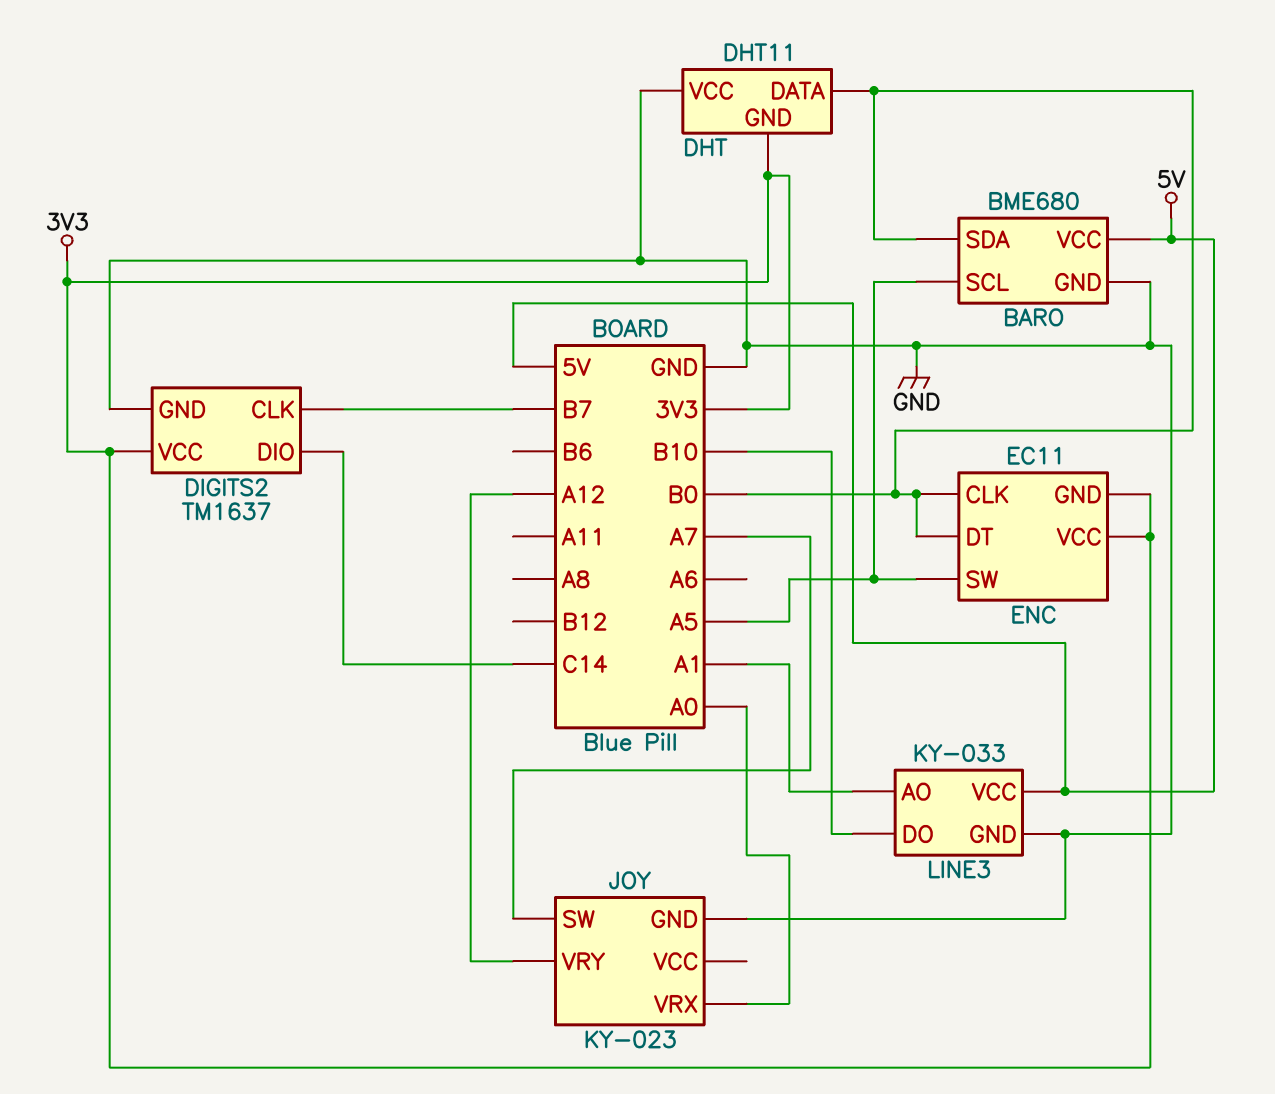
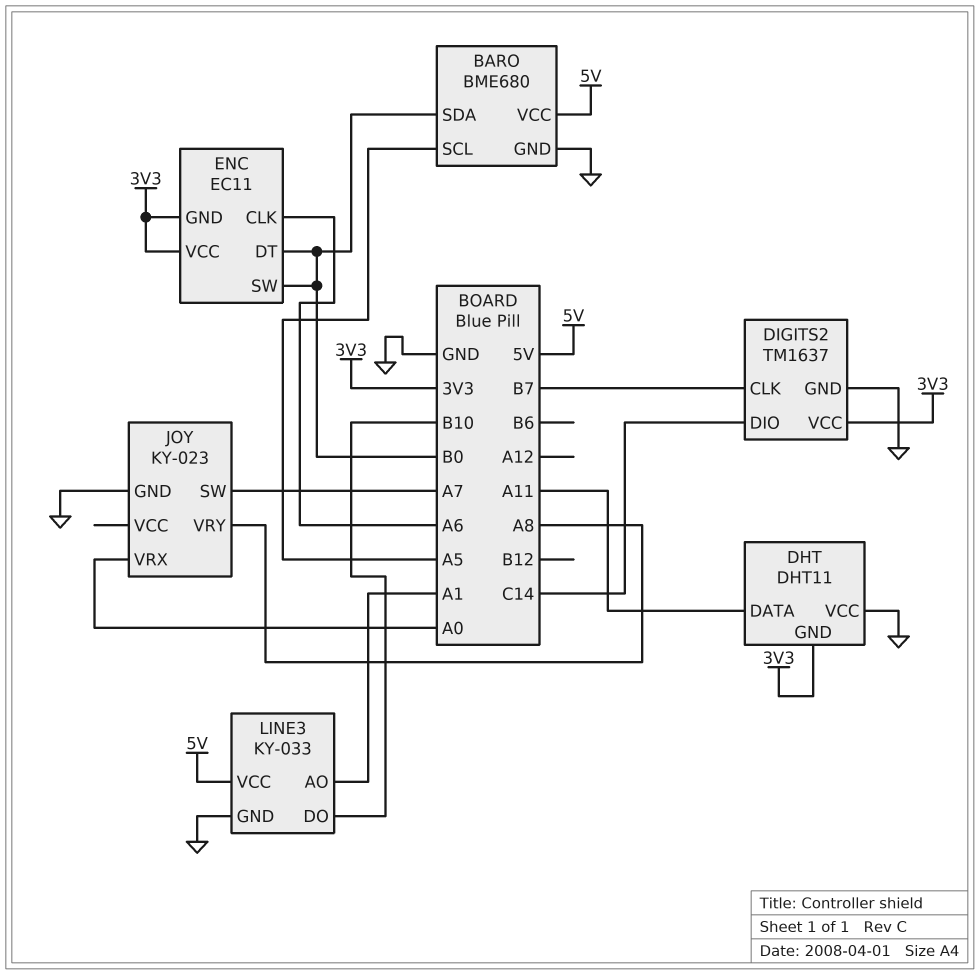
DHT pin DATA: B0 -> A11
ENC pin CLK: B0 -> A6
ENC pin SW: A5 -> B0
JOY pin VRY: A12 -> A8

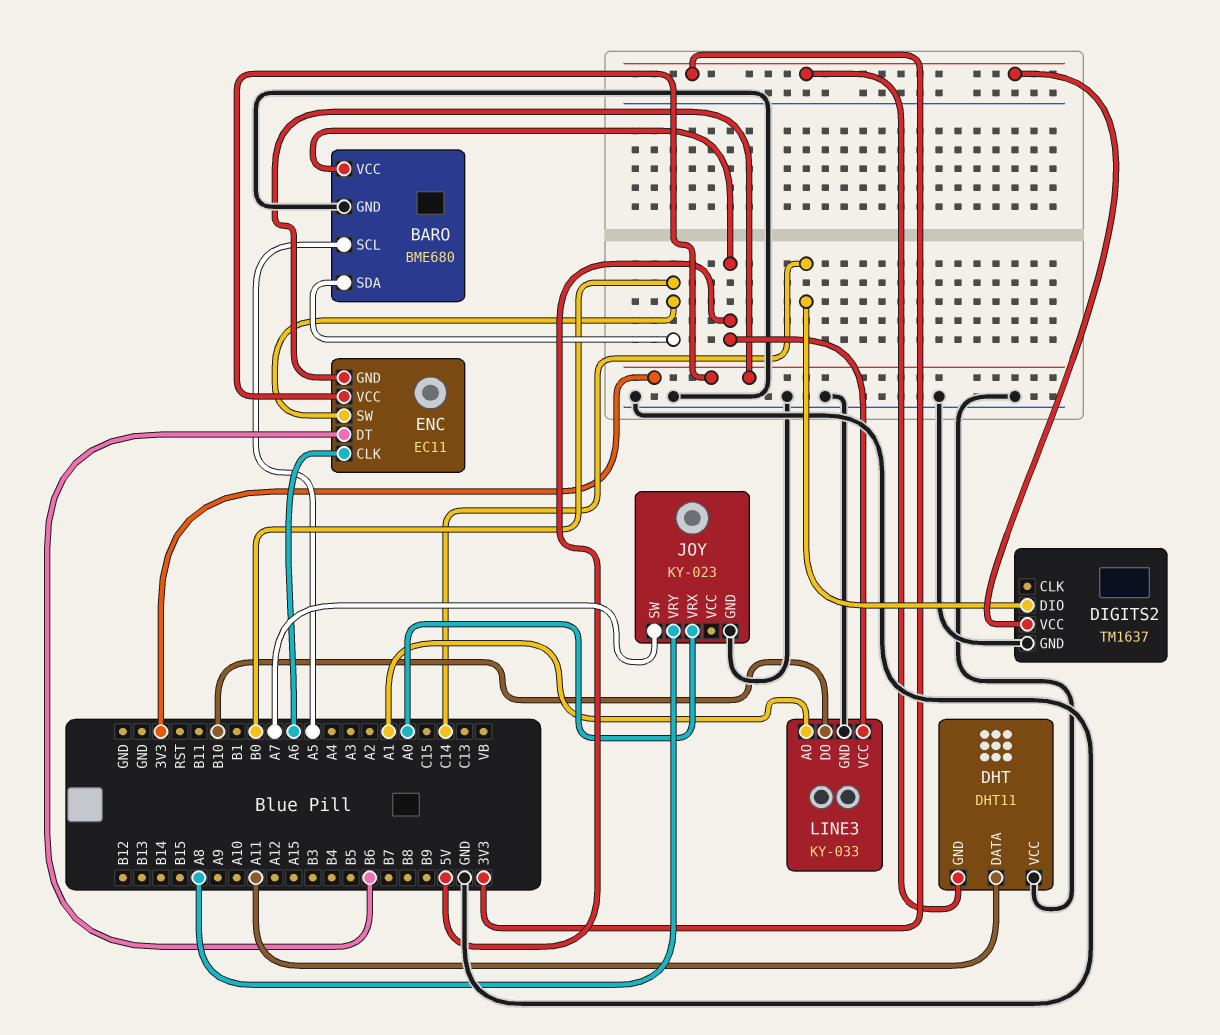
DIGITS2 pin CLK: B7 -> none
ENC pin DT: B0 -> B6

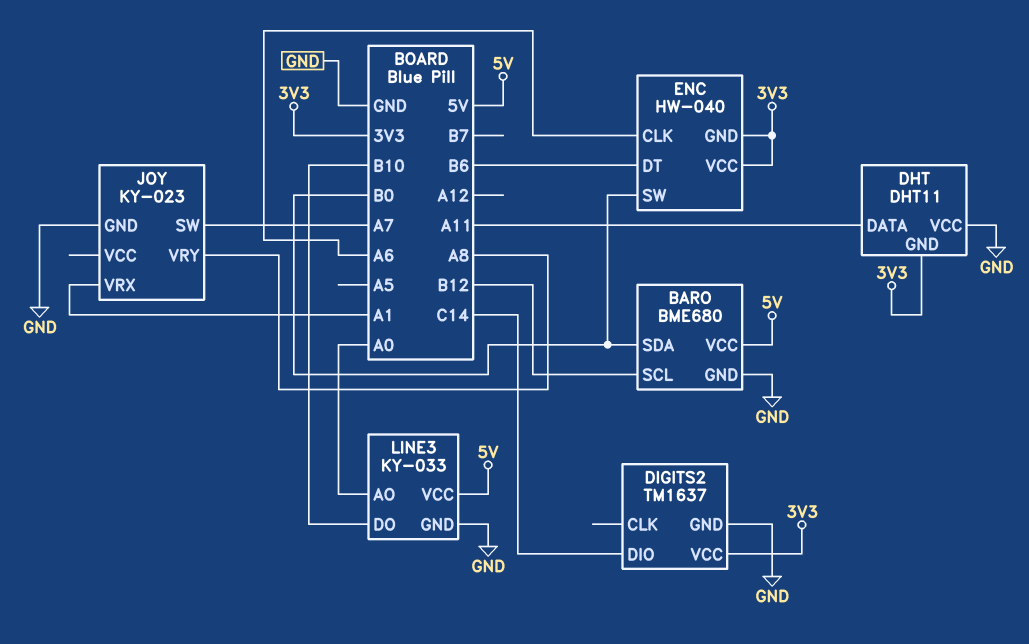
BARO pin SCL: A5 -> B12
ENC: EC11 -> HW-040
JOY pin VRX: A0 -> A1
LINE3 pin AO: A1 -> A0

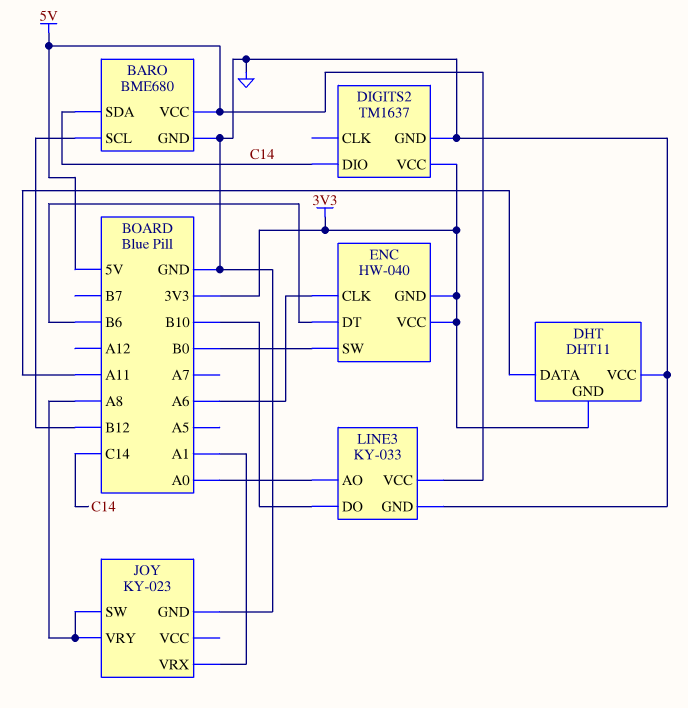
BARO pin SDA: B0 -> C14
JOY pin SW: A7 -> A8

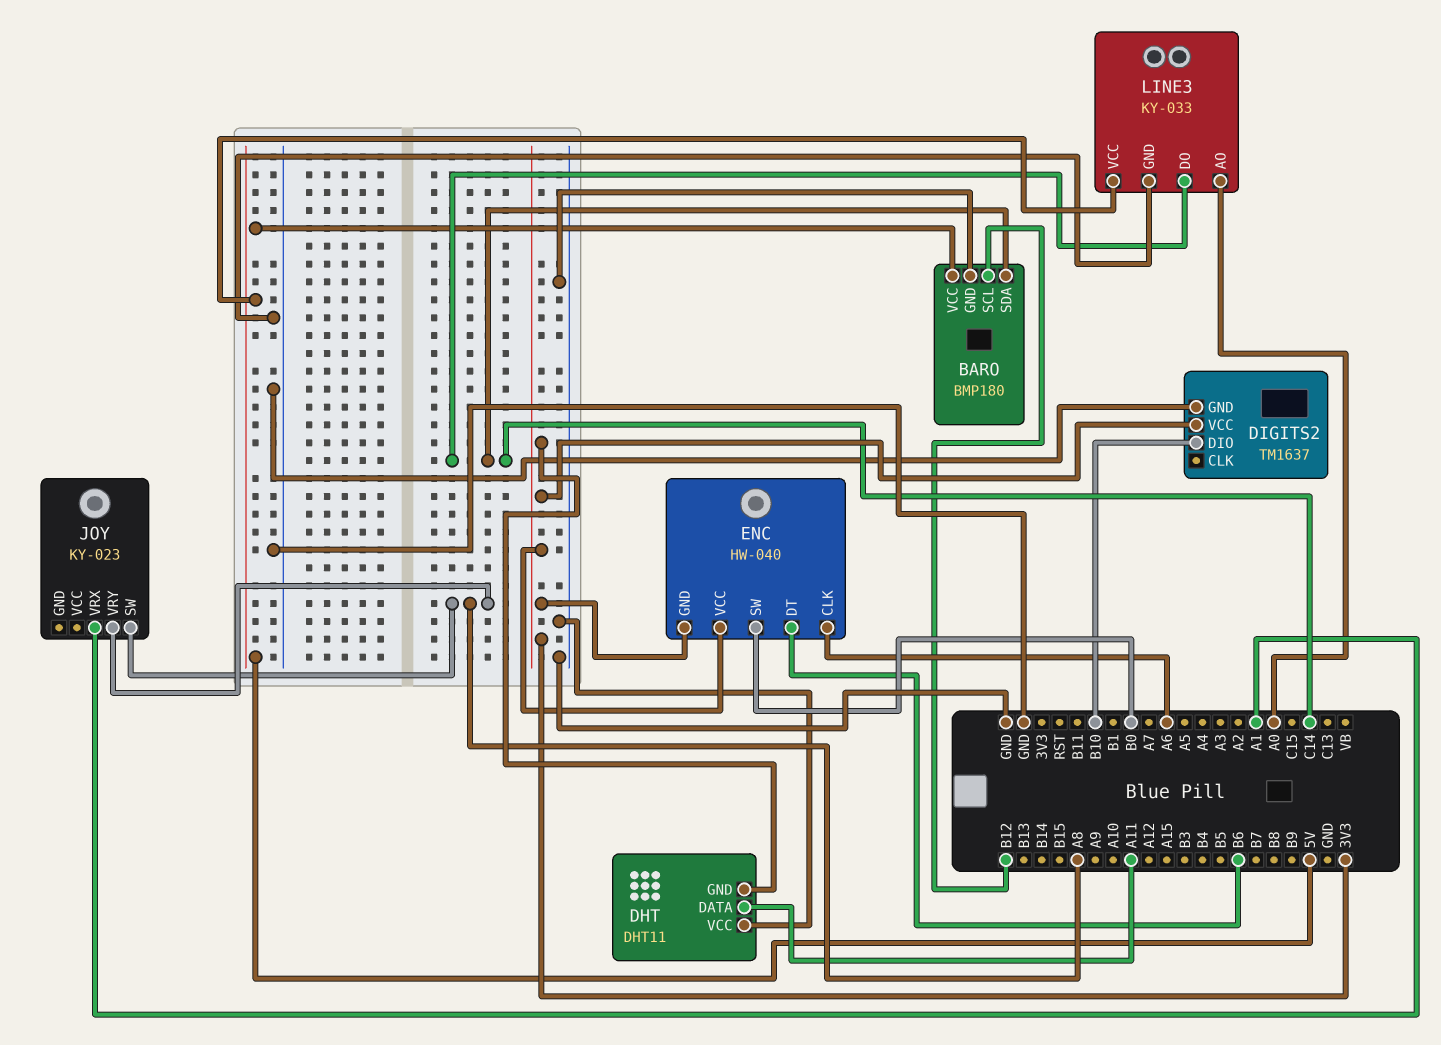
BARO: BME680 -> BMP180
DIGITS2 pin DIO: C14 -> B10
JOY pin GND: GND -> none
LINE3 pin DO: B10 -> C14

